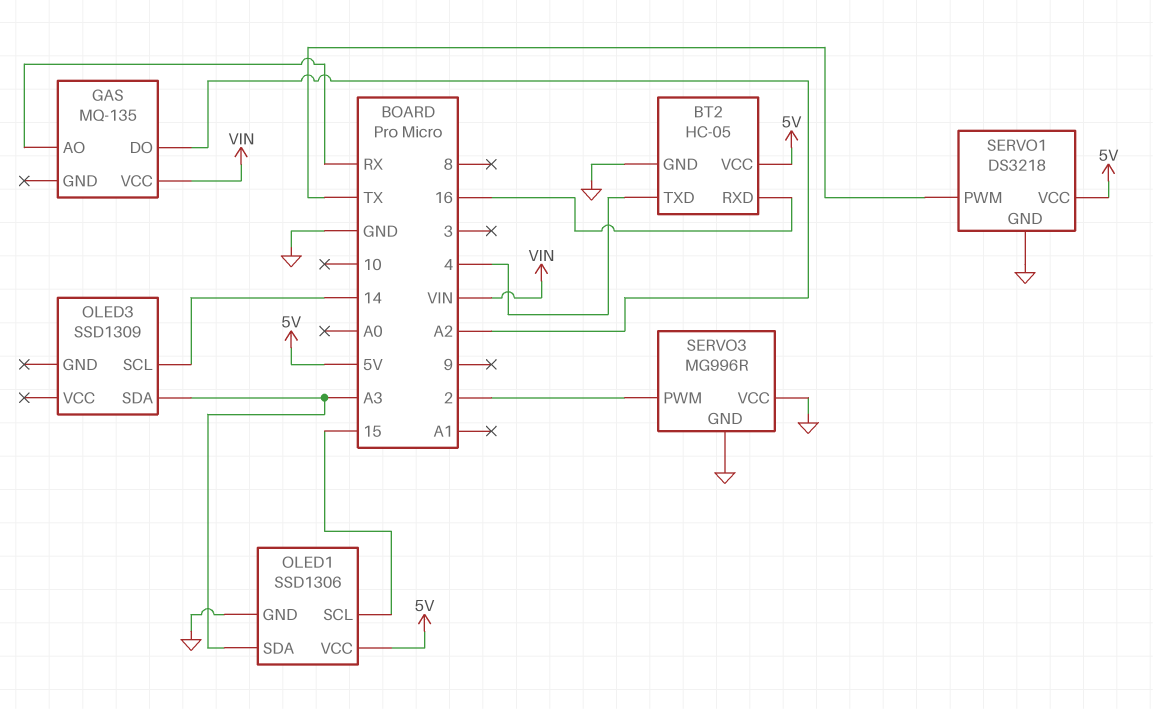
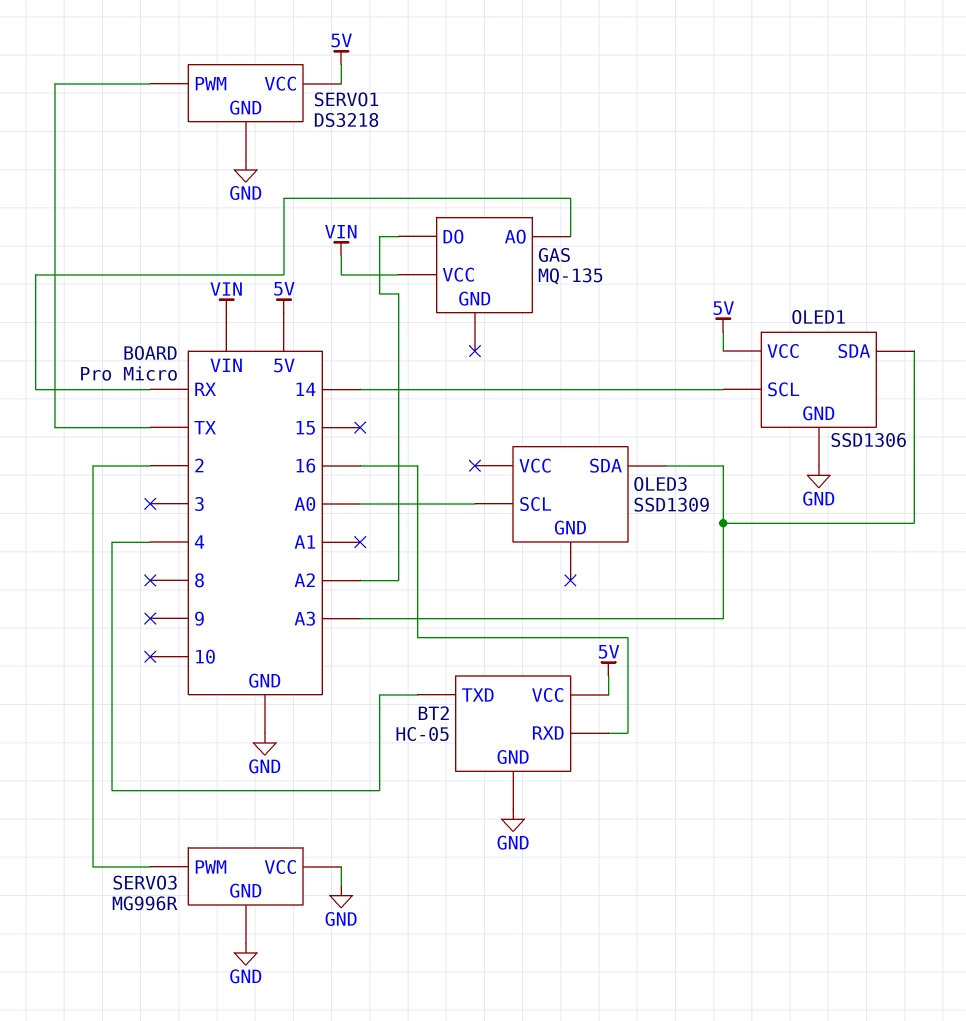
OLED1 pin SCL: 15 -> 14
OLED3 pin SCL: 14 -> A0

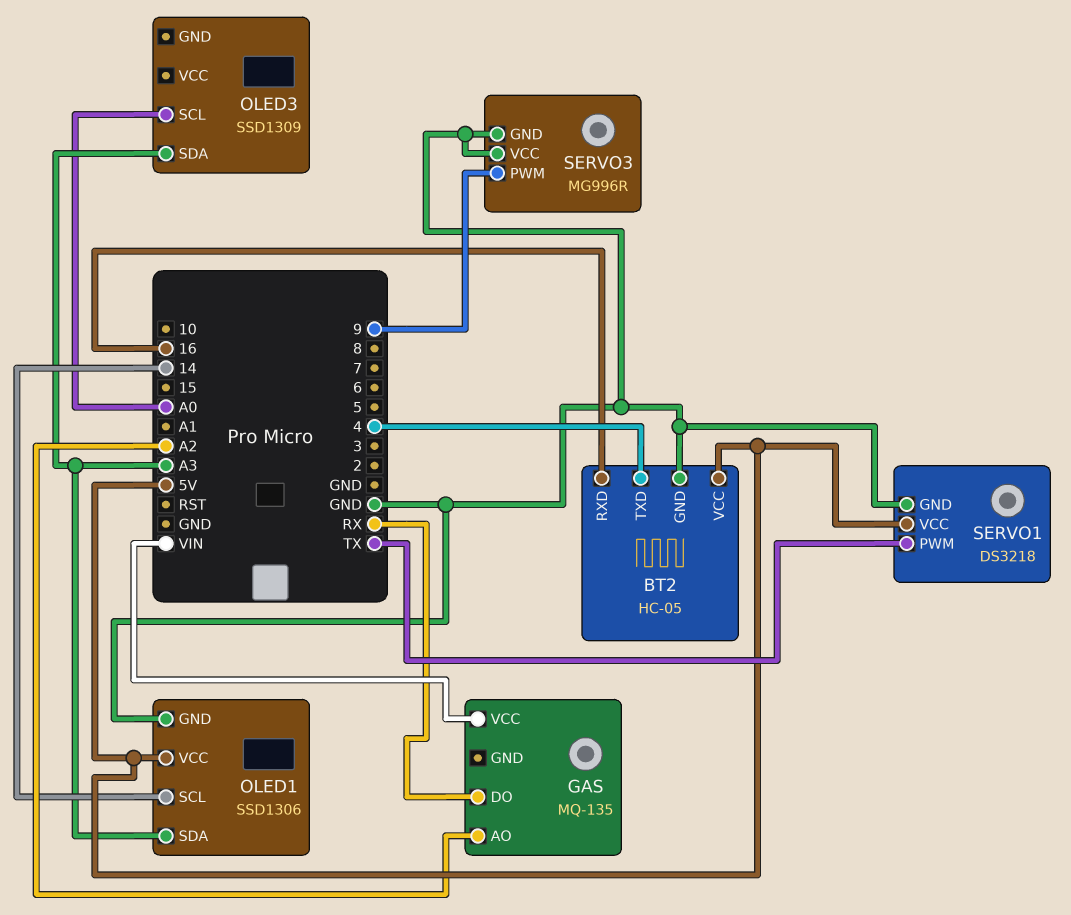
GAS pin AO: RX -> A2
GAS pin DO: A2 -> RX
SERVO3 pin PWM: 2 -> 9

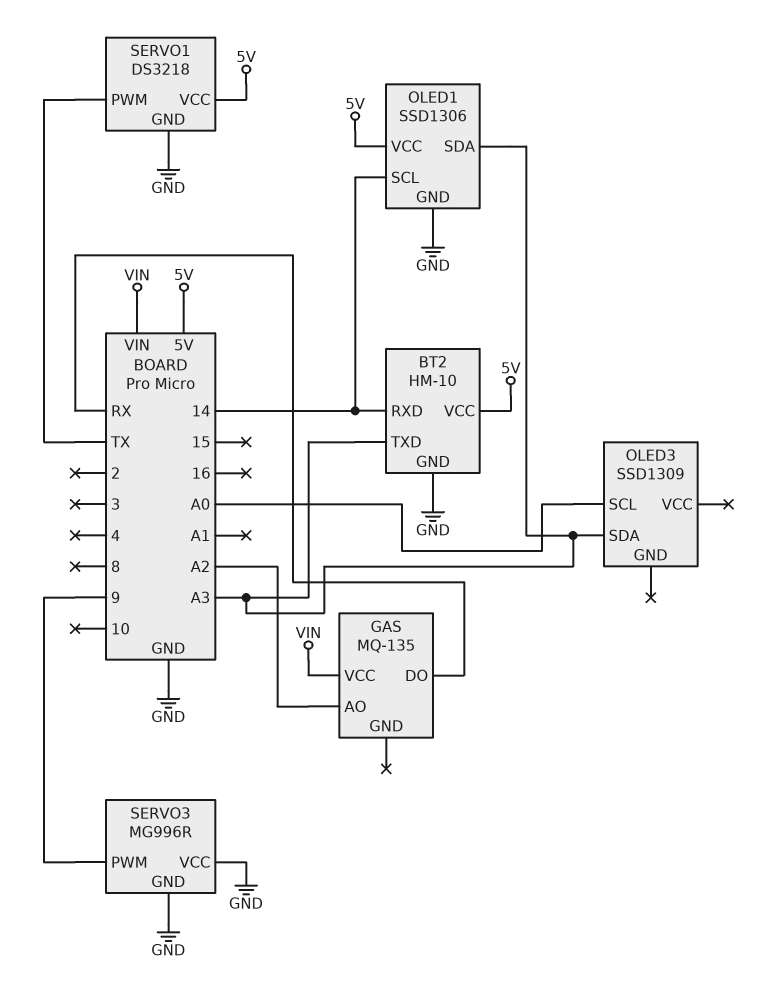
BT2: HC-05 -> HM-10
BT2 pin RXD: 16 -> 14
BT2 pin TXD: 4 -> A3

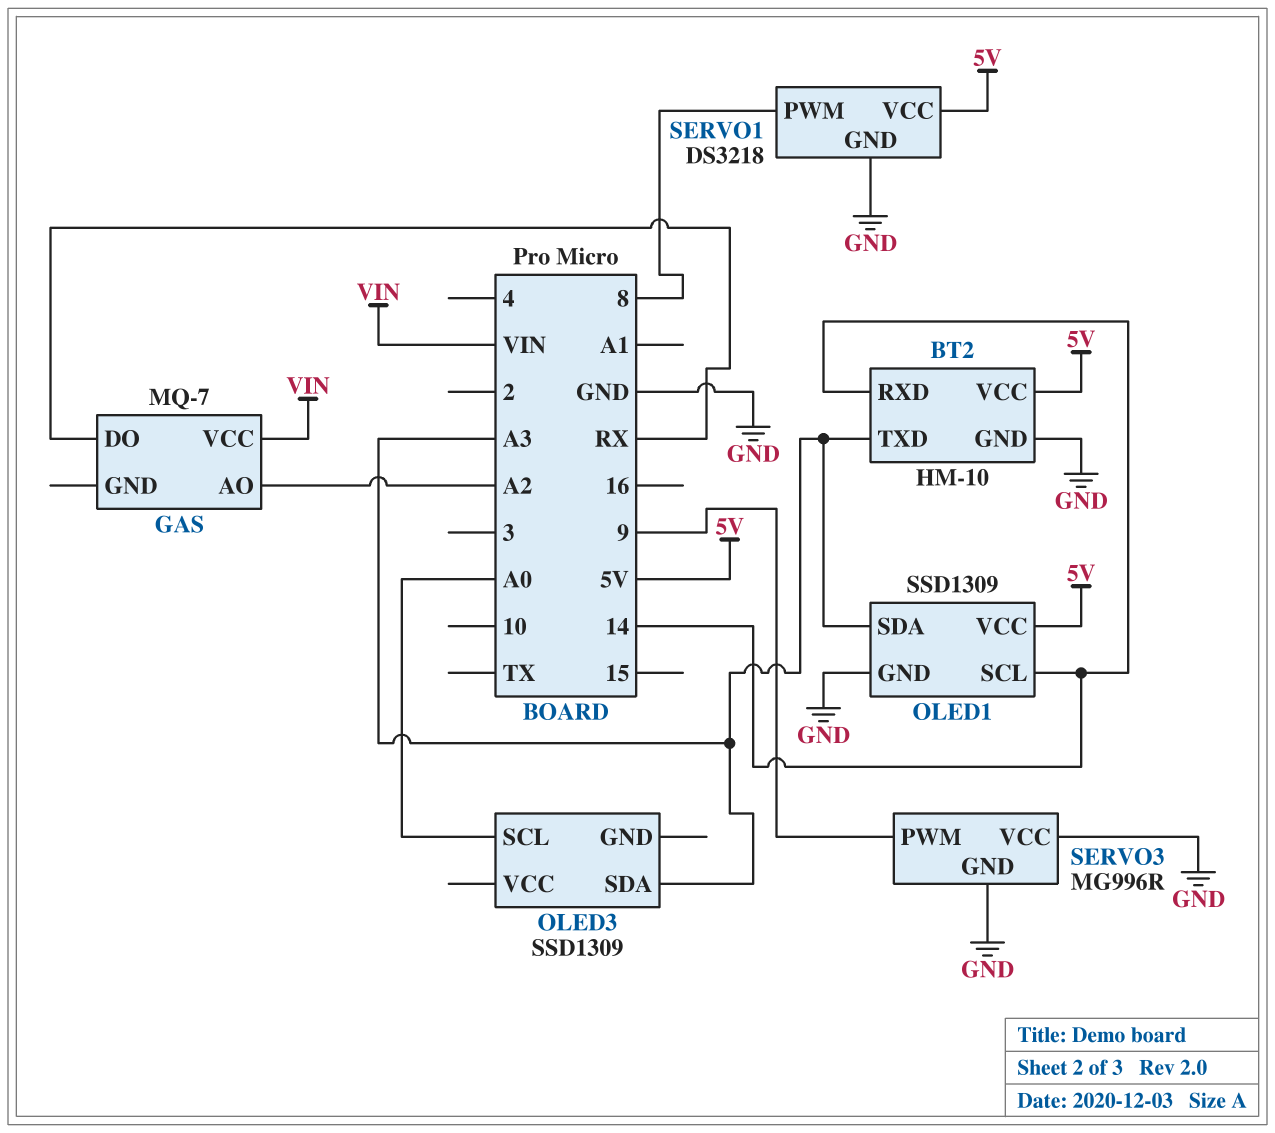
GAS: MQ-135 -> MQ-7
OLED1: SSD1306 -> SSD1309
SERVO1 pin PWM: TX -> 8

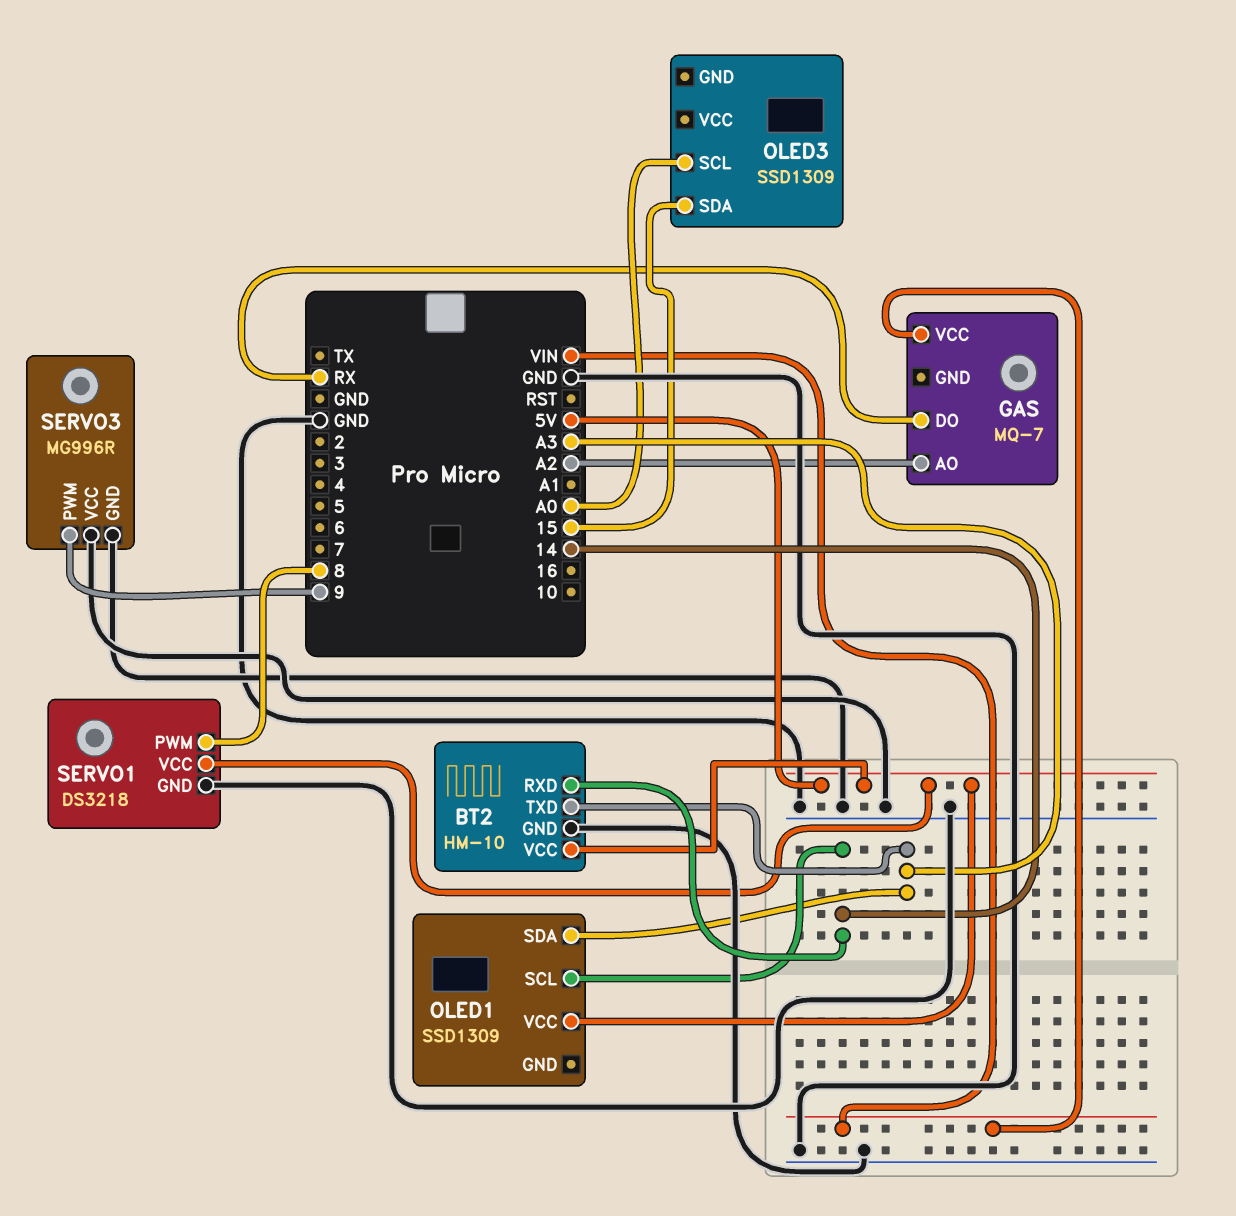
OLED1 pin GND: GND -> none
OLED3 pin SDA: A3 -> 15

